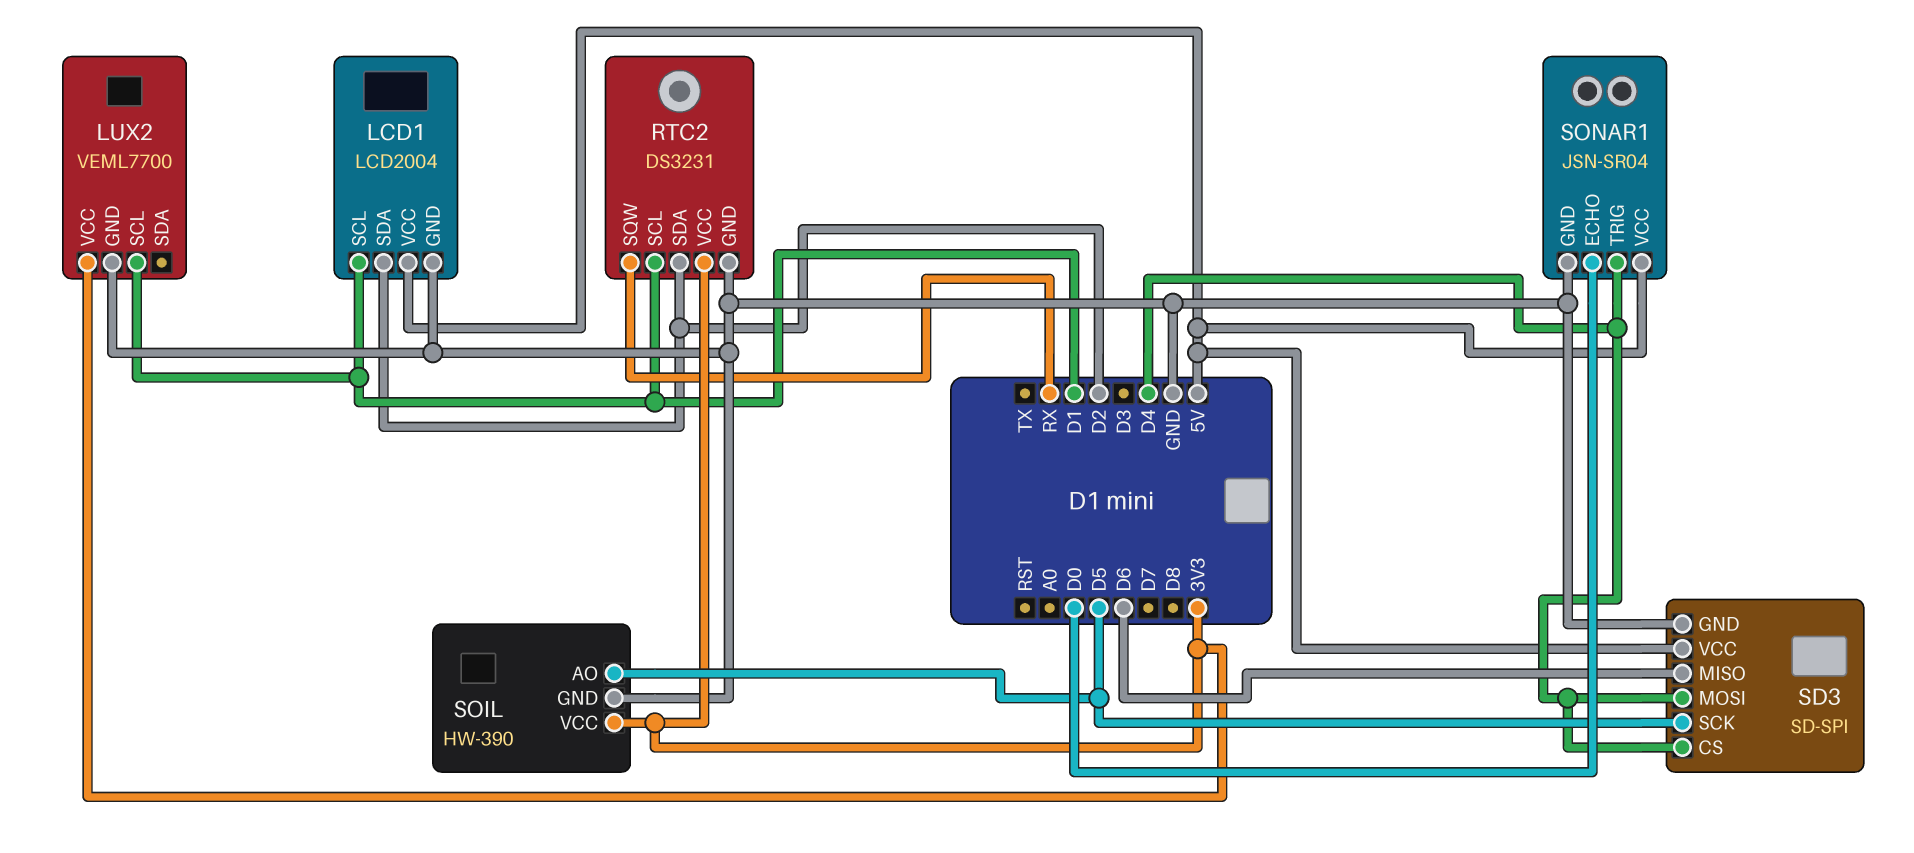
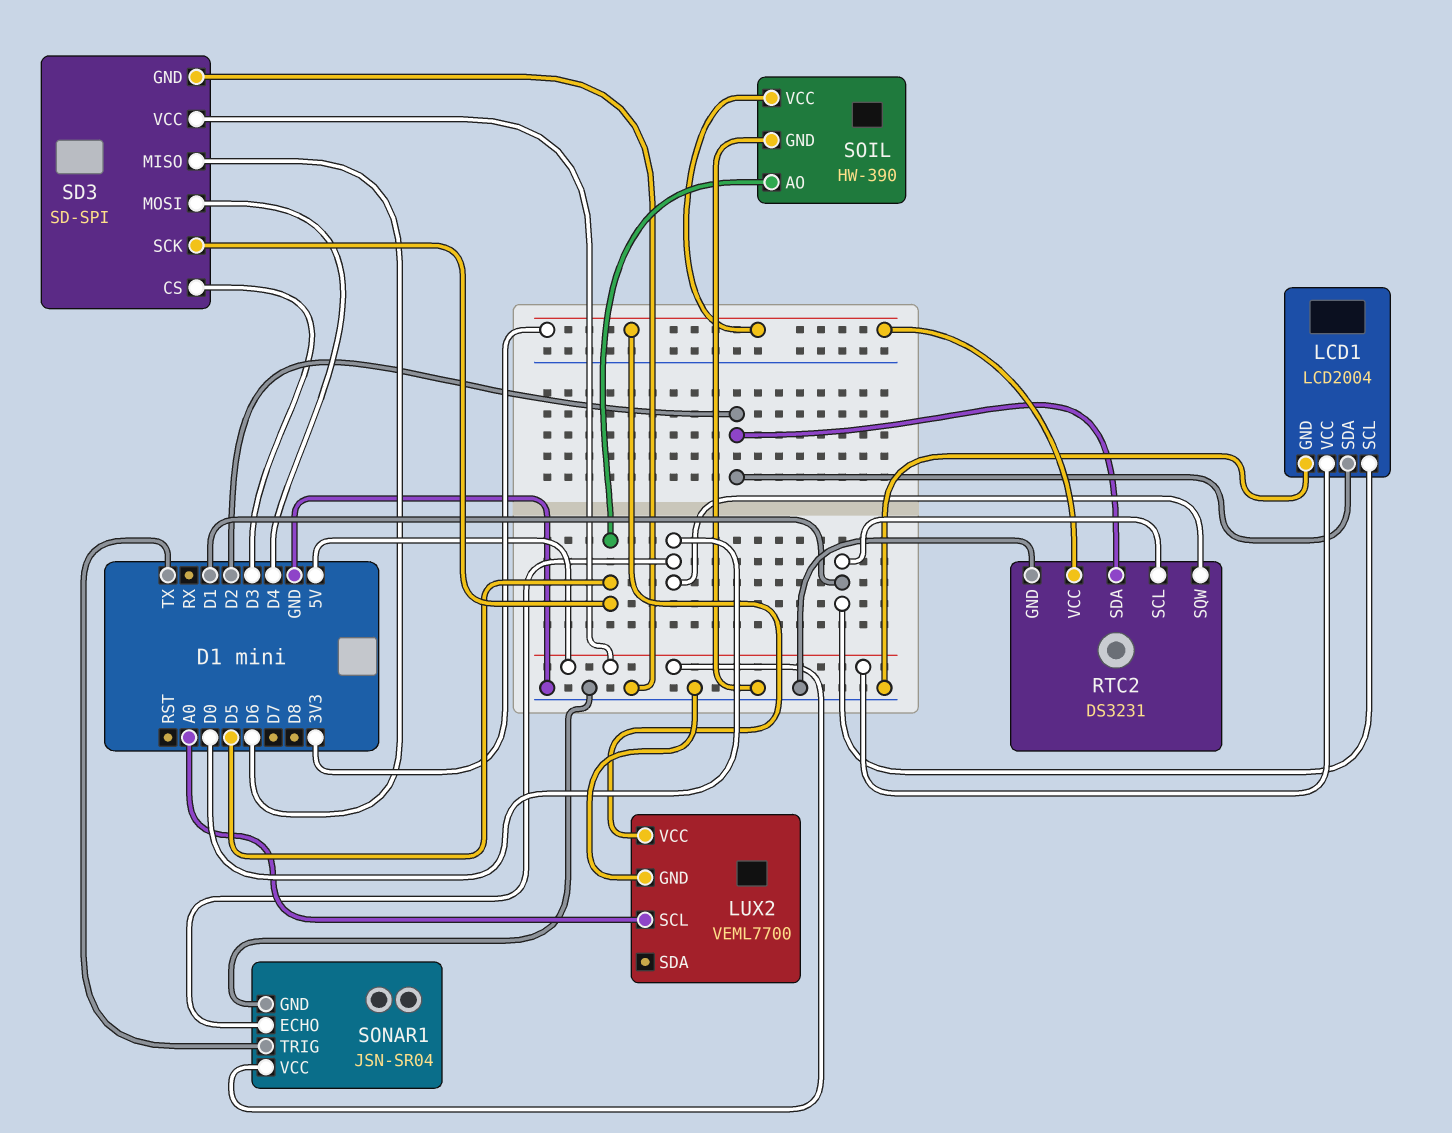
LUX2 pin SCL: D1 -> A0
RTC2 pin SQW: RX -> D0
SD3 pin CS: D4 -> D3
SONAR1 pin TRIG: D4 -> TX

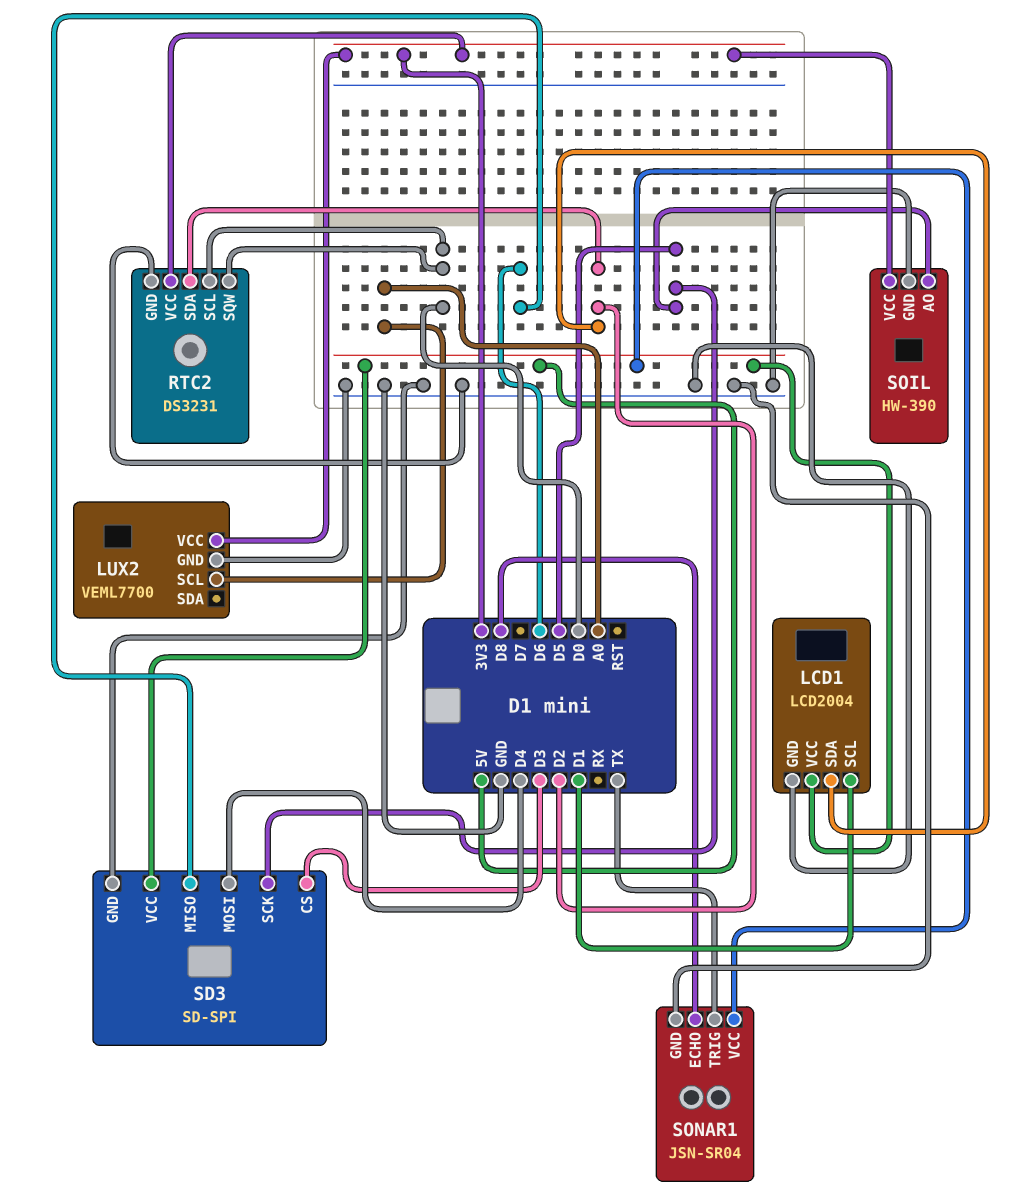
RTC2 pin SCL: D1 -> D0
SONAR1 pin ECHO: D0 -> D8

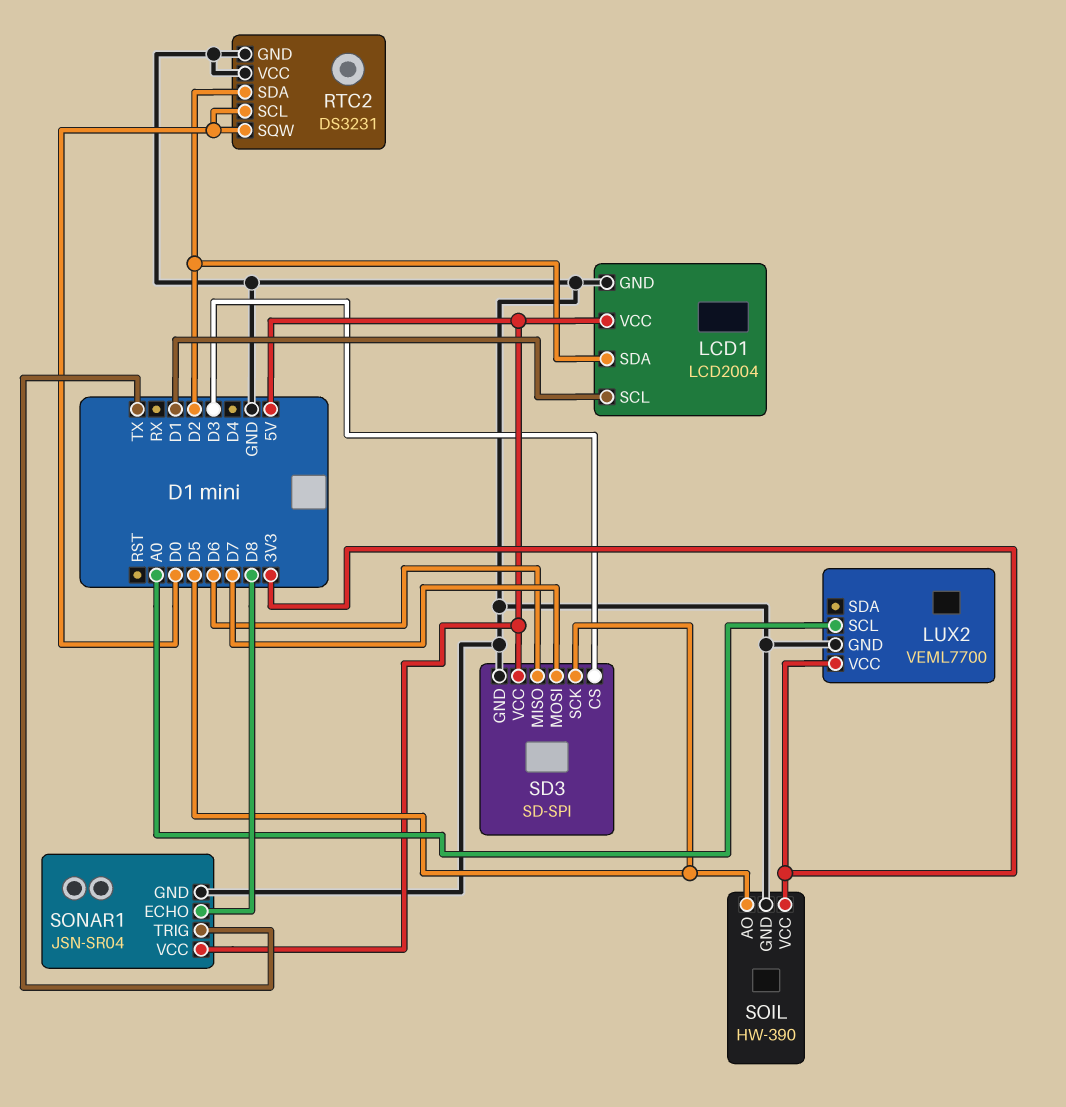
RTC2 pin VCC: 3V3 -> GND
SD3 pin MOSI: D4 -> D7

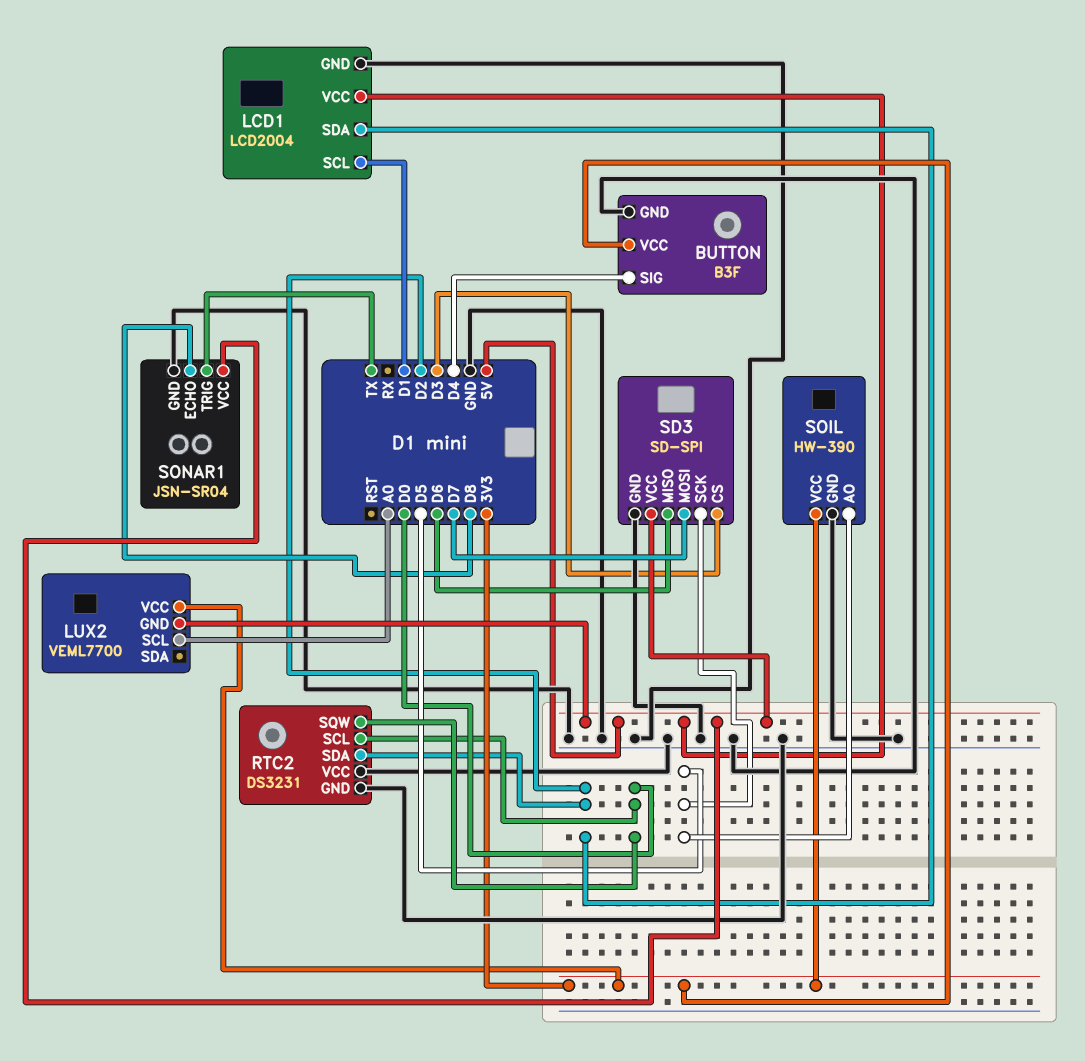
BUTTON: none -> B3F
BUTTON pin GND: none -> GND
BUTTON pin SIG: none -> D4
BUTTON pin VCC: none -> 3V3
LUX2 pin GND: GND -> 5V

